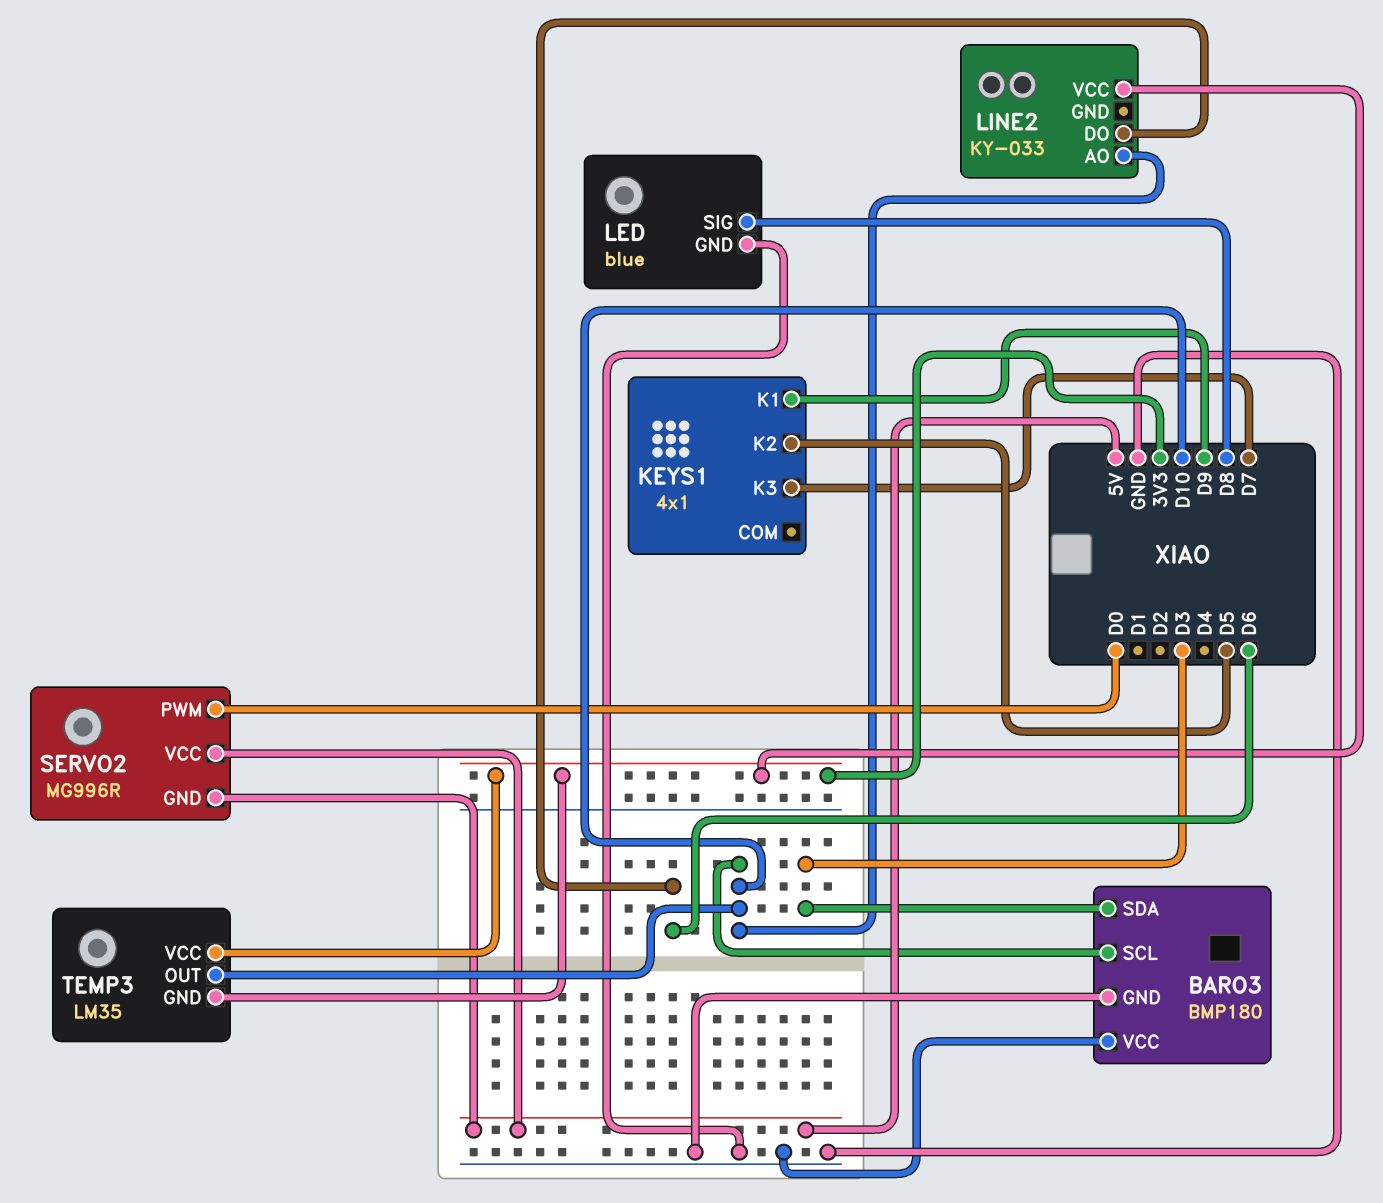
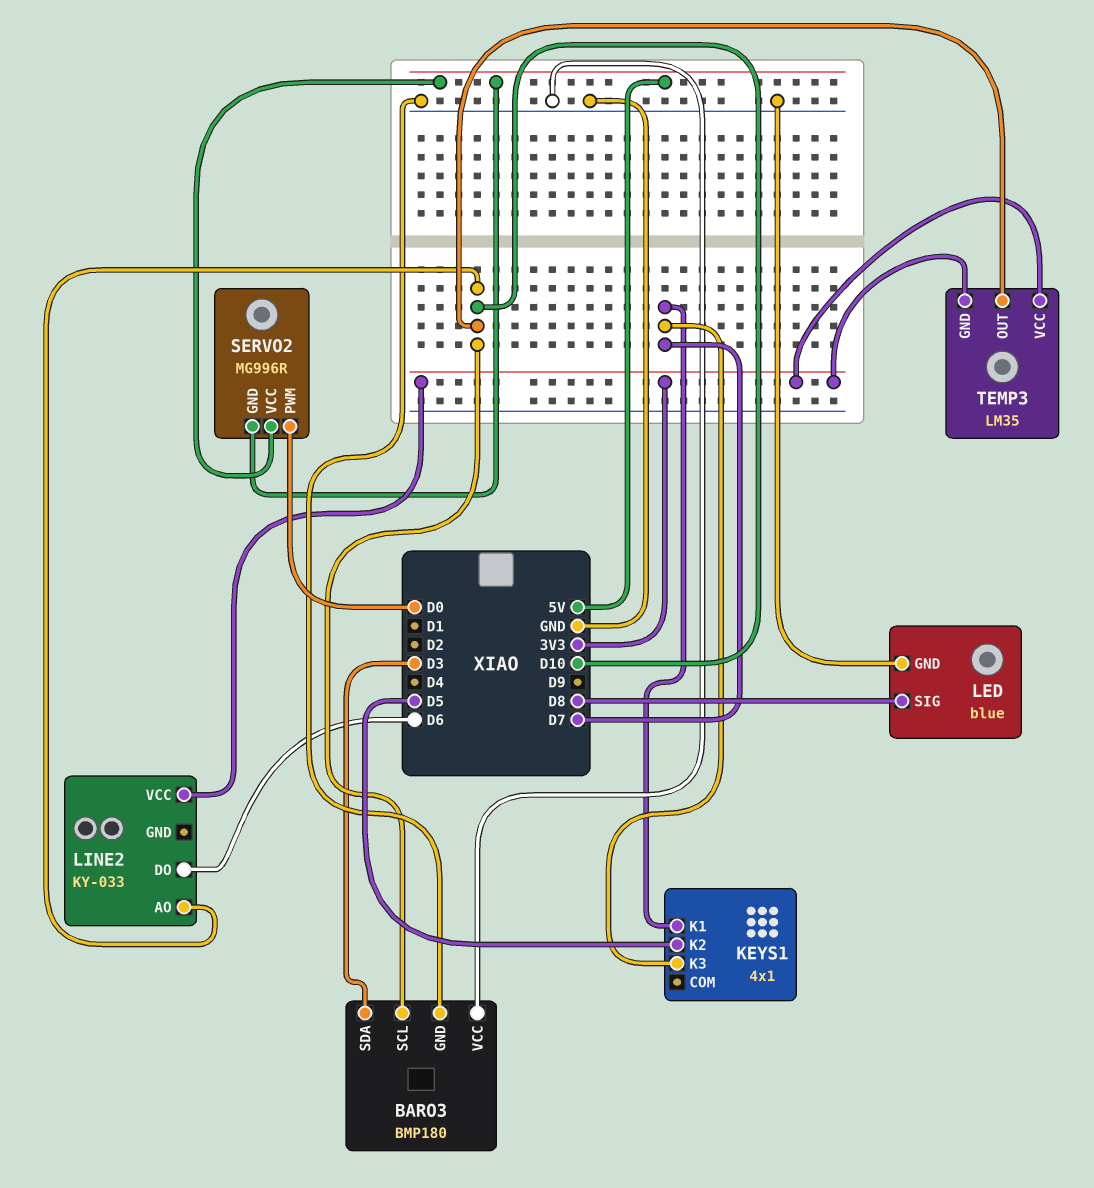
KEYS1 pin K1: D9 -> D7

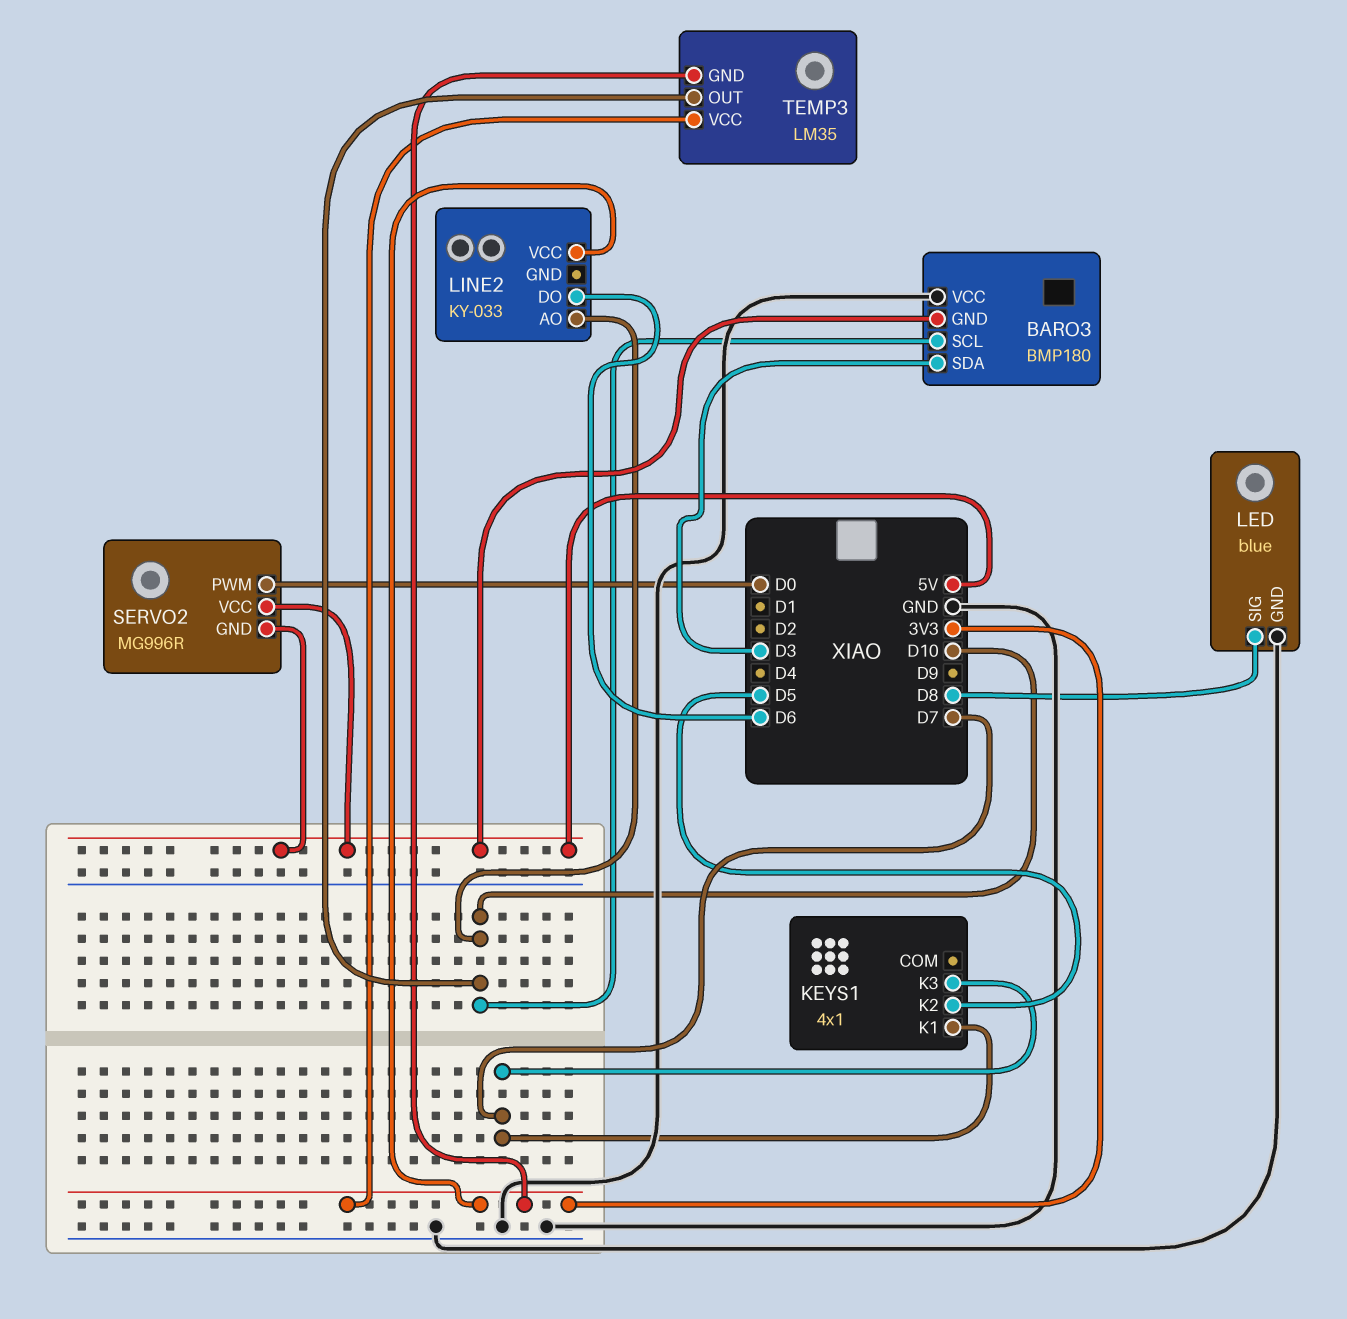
BARO3 pin GND: GND -> 5V

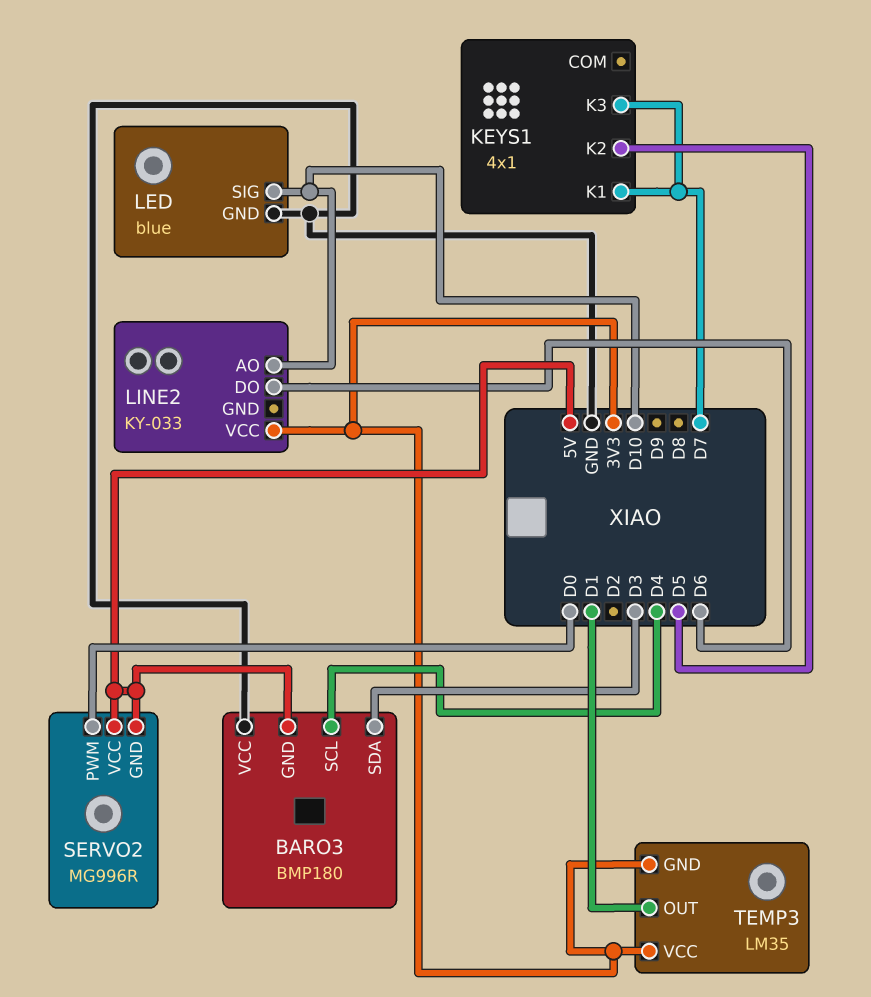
BARO3 pin SCL: D10 -> D4
LED pin SIG: D8 -> D10
TEMP3 pin OUT: D10 -> D1

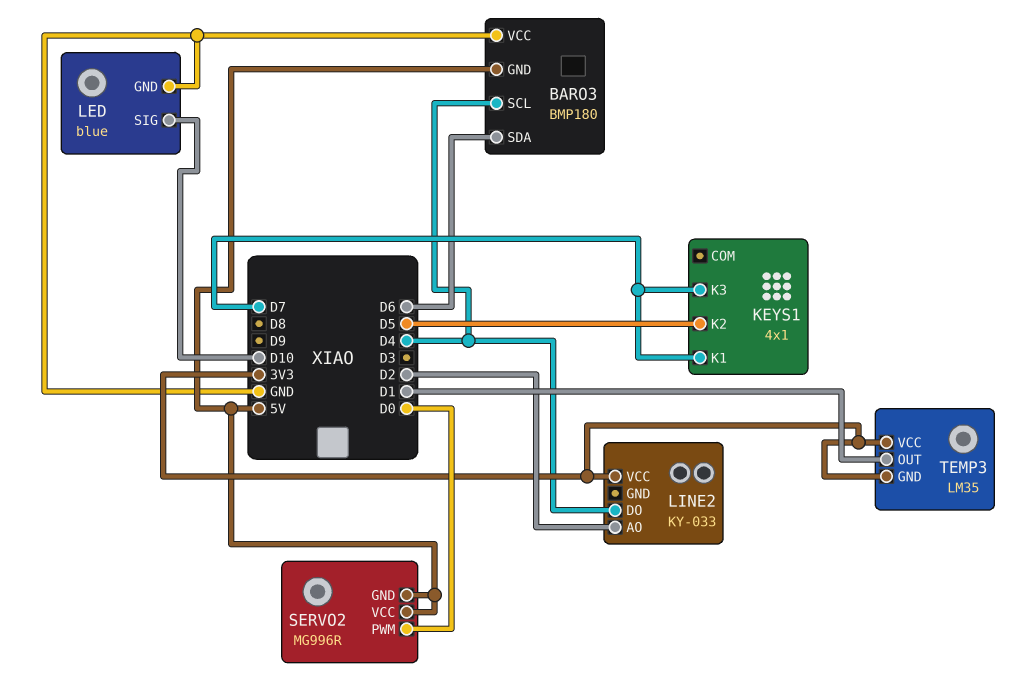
BARO3 pin SDA: D3 -> D6
LINE2 pin AO: D10 -> D2
LINE2 pin DO: D6 -> D4

